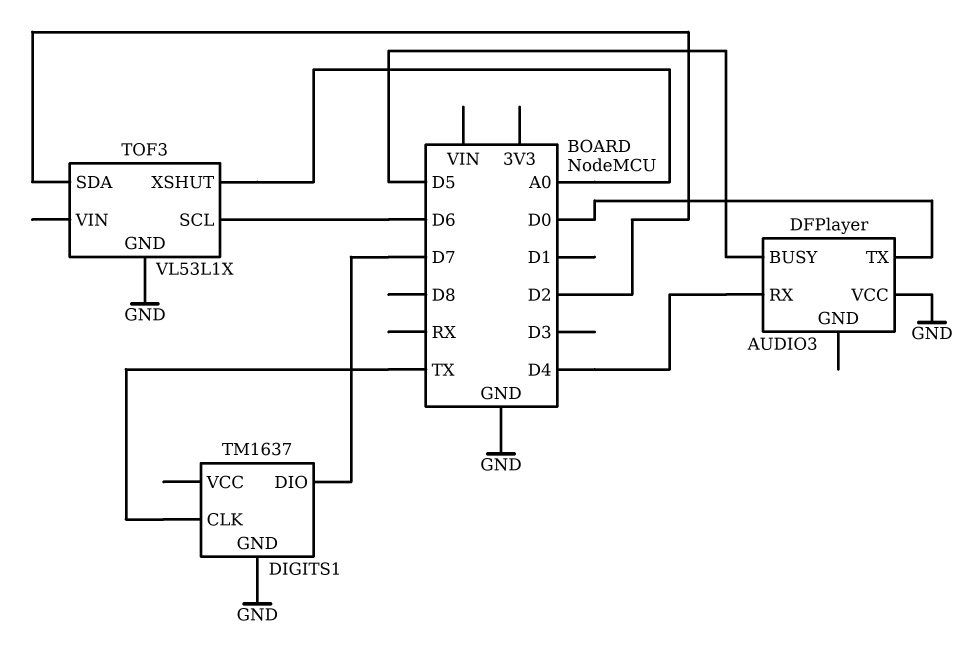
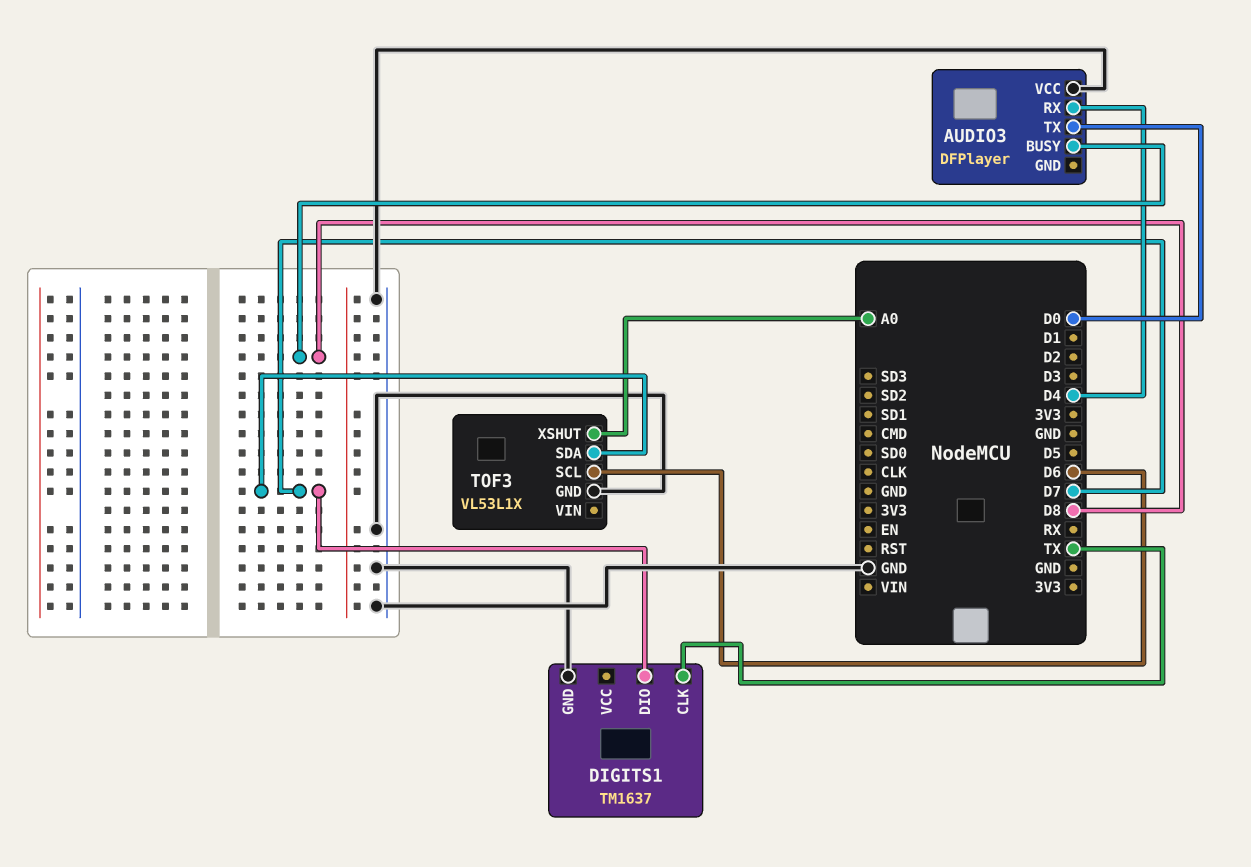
AUDIO3 pin BUSY: D5 -> D8
TOF3 pin SDA: D2 -> D7

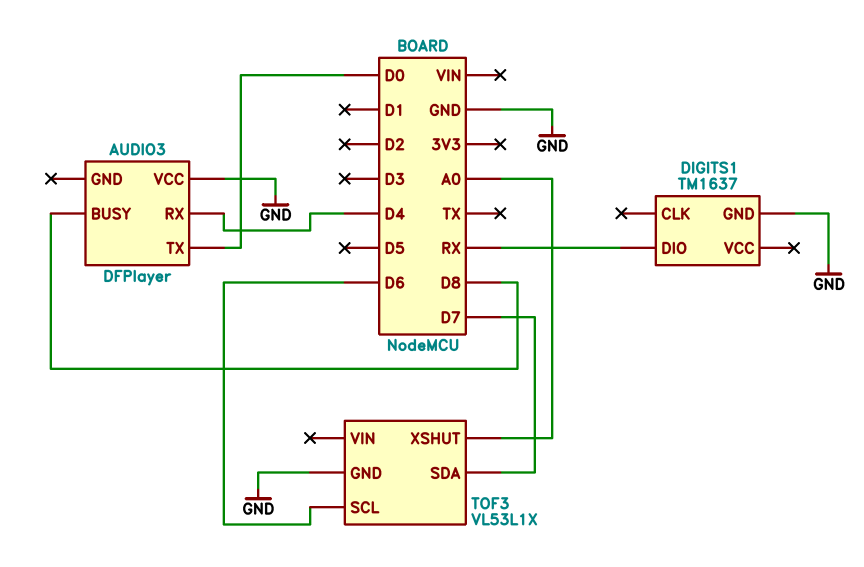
DIGITS1 pin CLK: TX -> none
DIGITS1 pin DIO: D7 -> RX

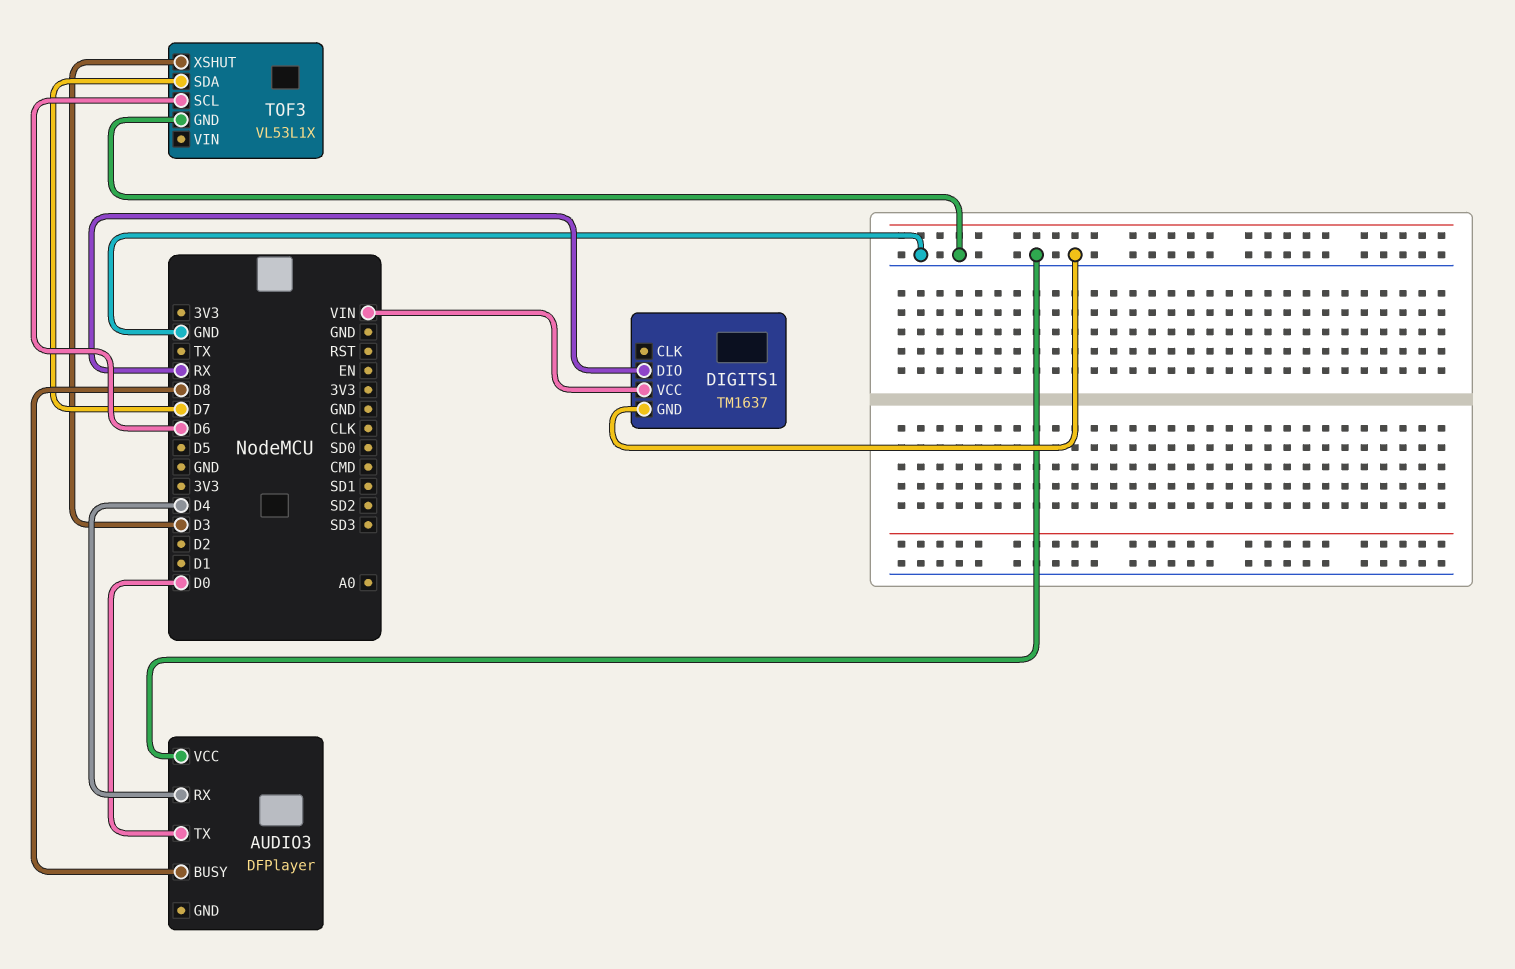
DIGITS1 pin VCC: none -> VIN
TOF3 pin XSHUT: A0 -> D3

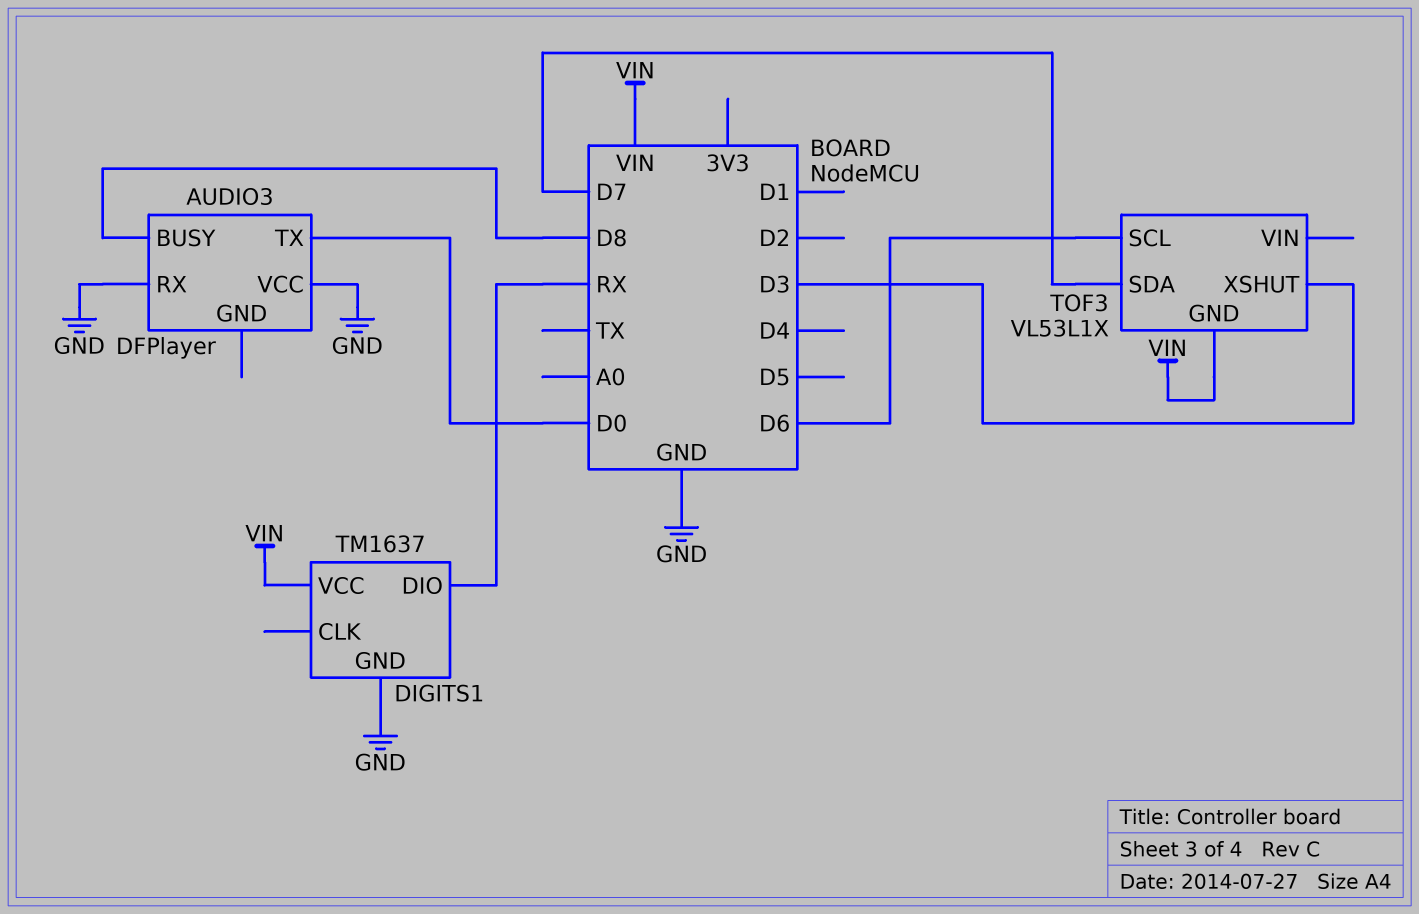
AUDIO3 pin RX: D4 -> GND
TOF3 pin GND: GND -> VIN

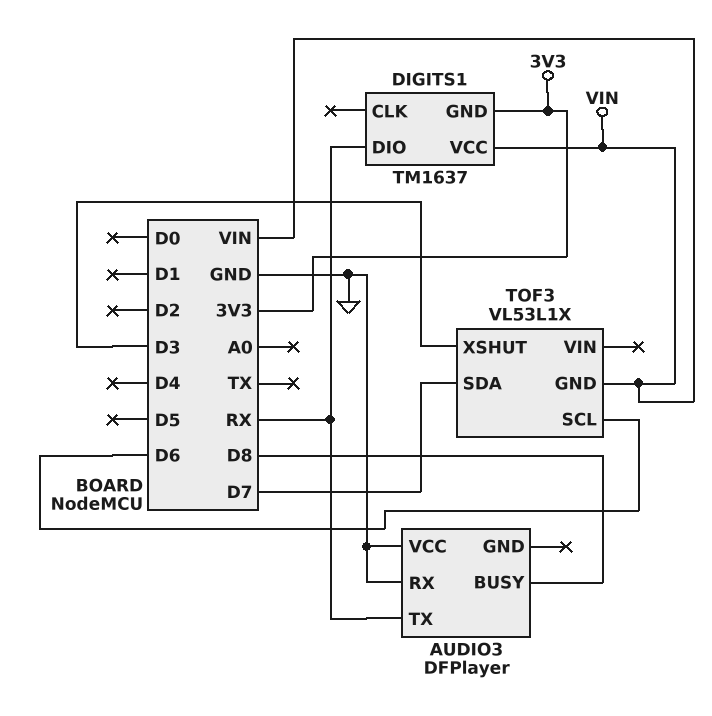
AUDIO3 pin TX: D0 -> RX
DIGITS1 pin GND: GND -> 3V3

